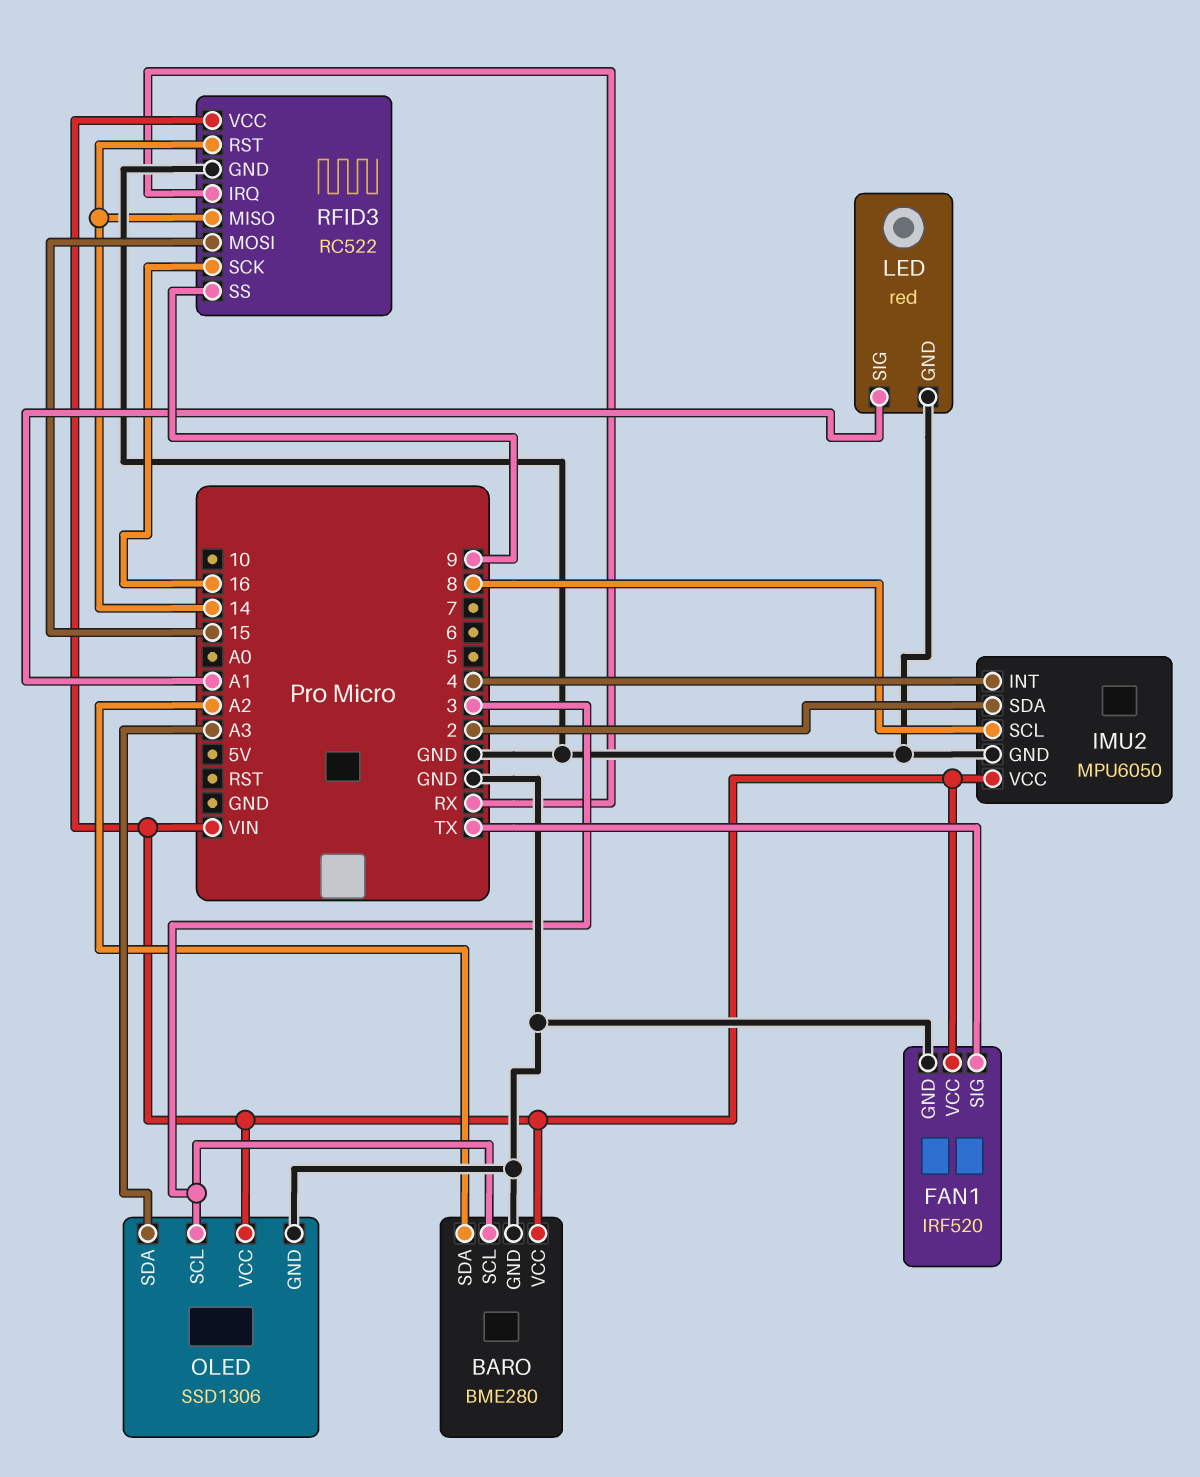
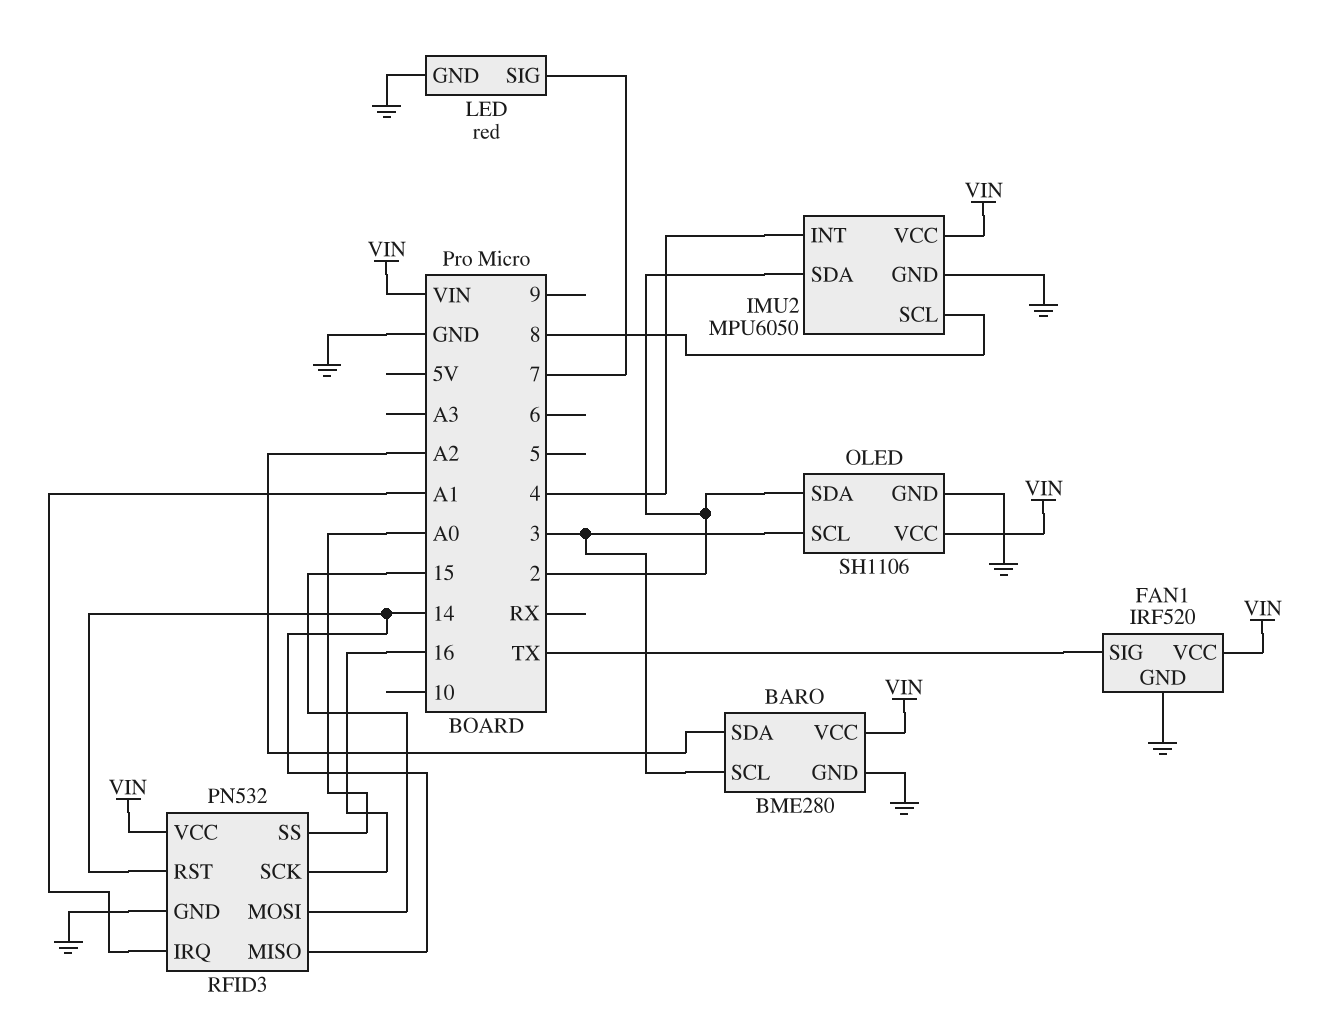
LED pin SIG: A1 -> 7
OLED: SSD1306 -> SH1106
OLED pin SDA: A3 -> 2
RFID3: RC522 -> PN532
RFID3 pin IRQ: RX -> A1
RFID3 pin SS: 9 -> A0

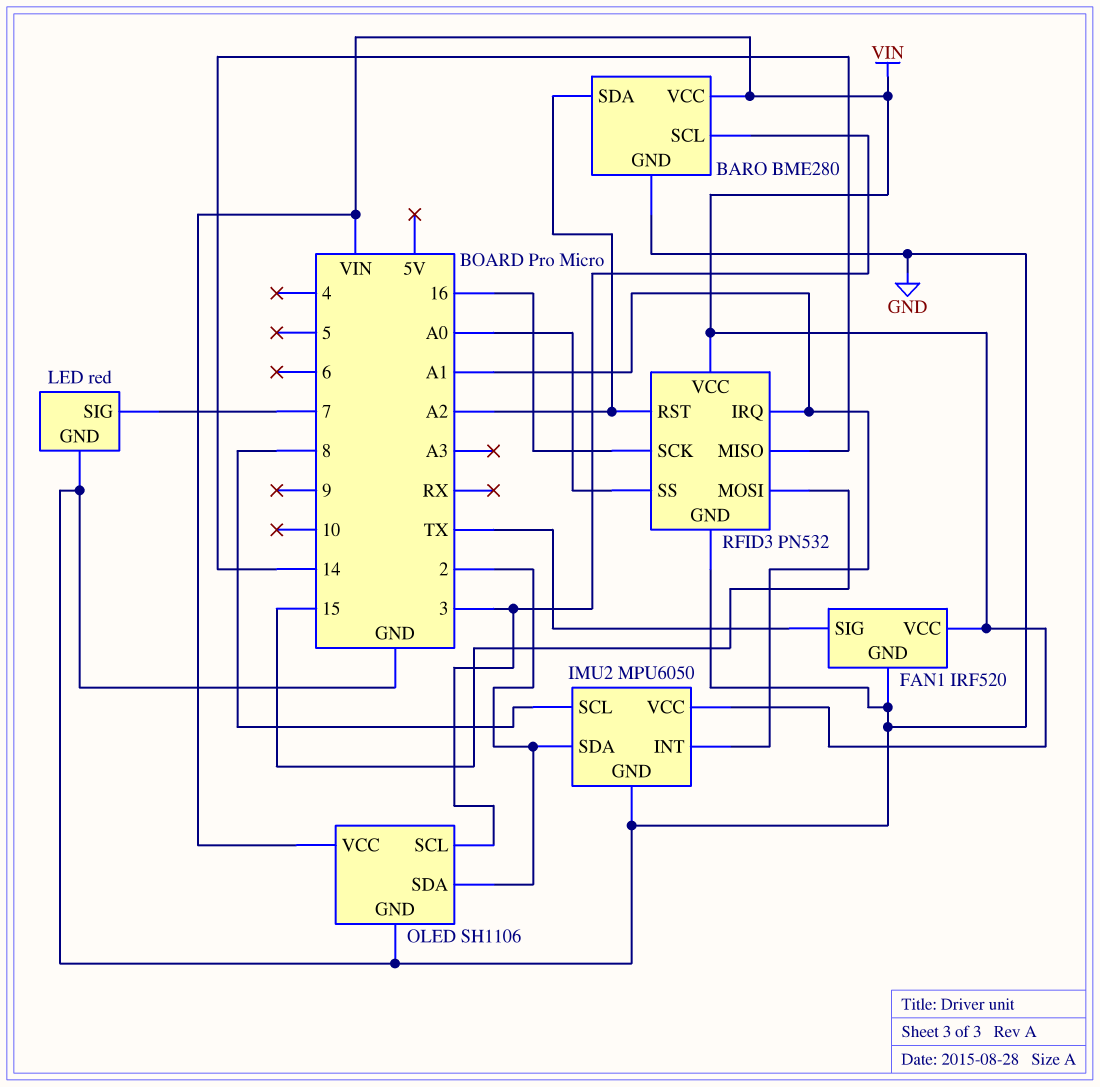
IMU2 pin INT: 4 -> A1
RFID3 pin RST: 14 -> A2

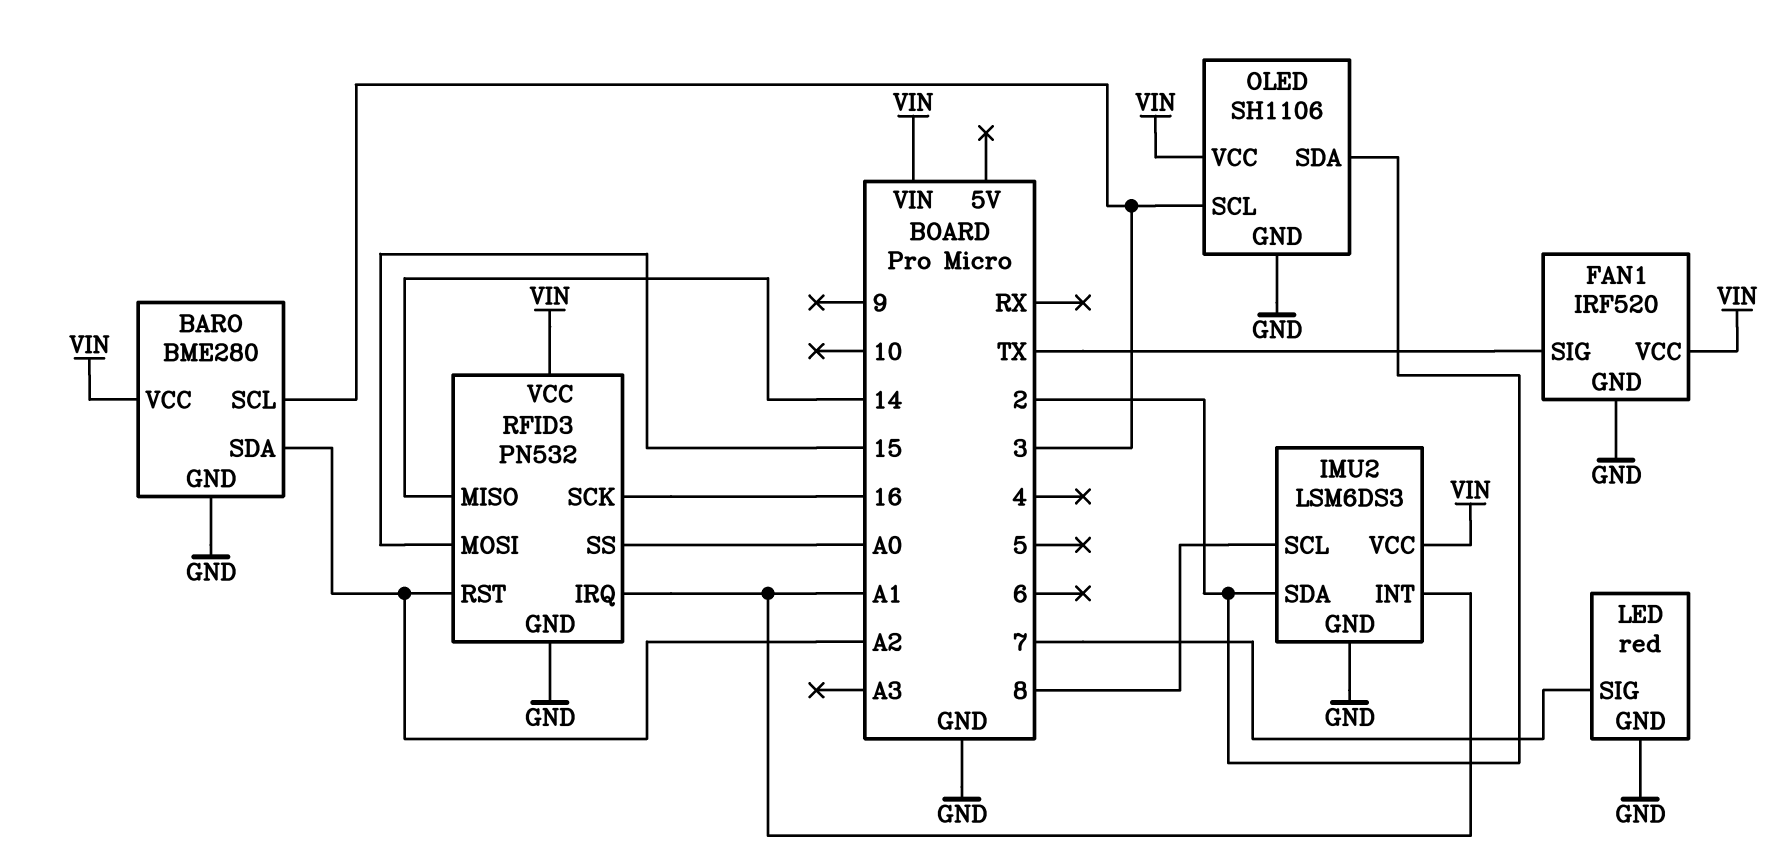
IMU2: MPU6050 -> LSM6DS3

